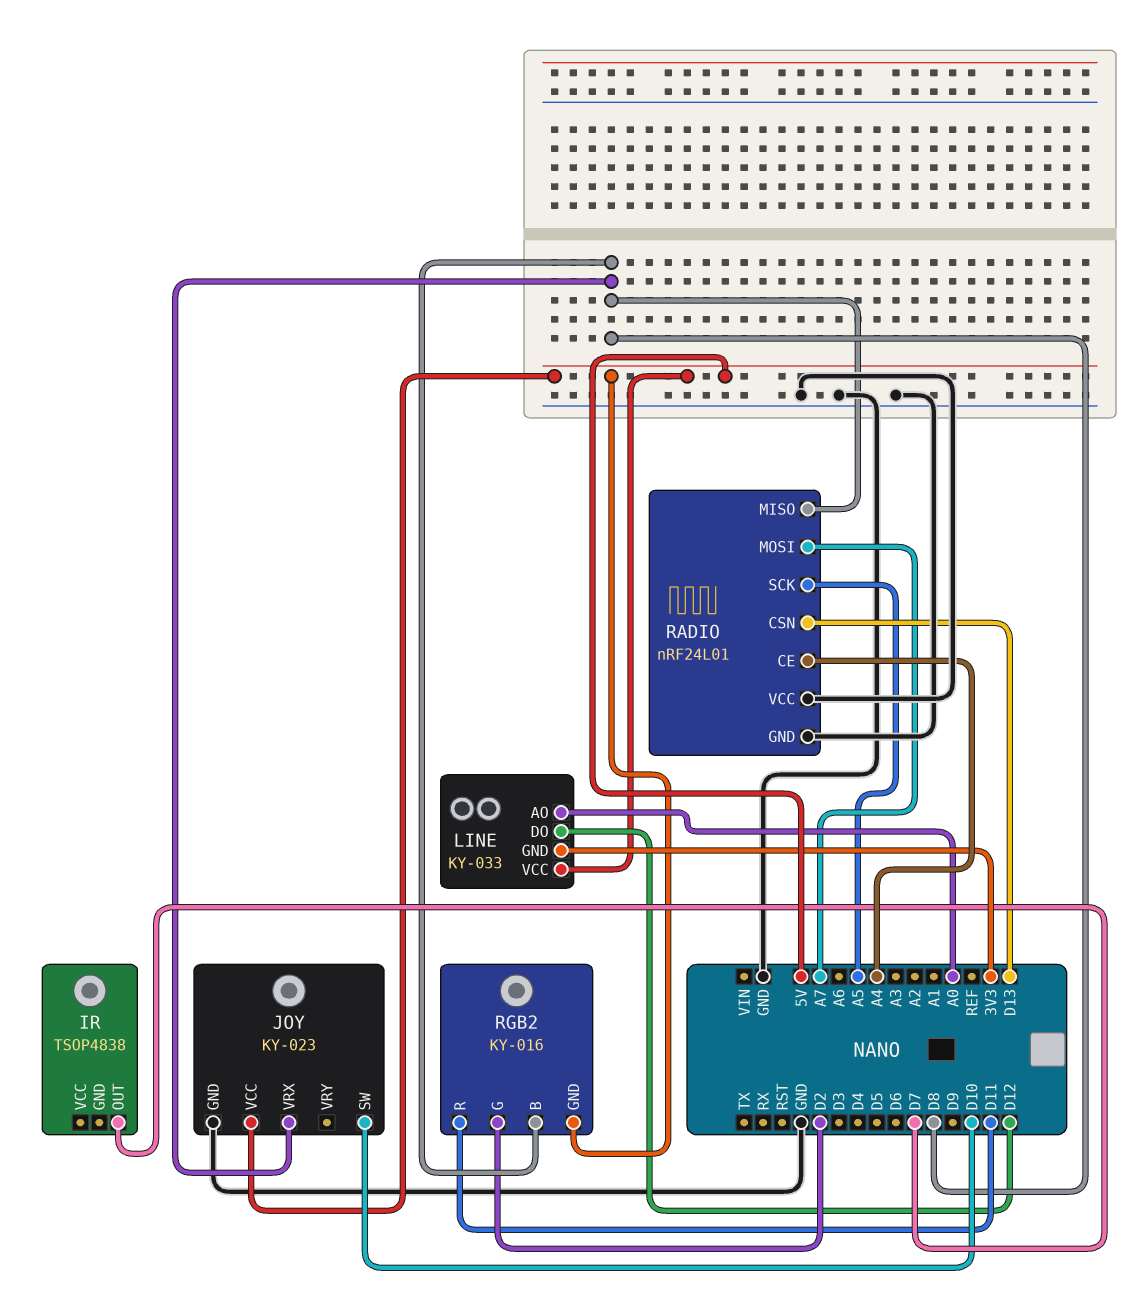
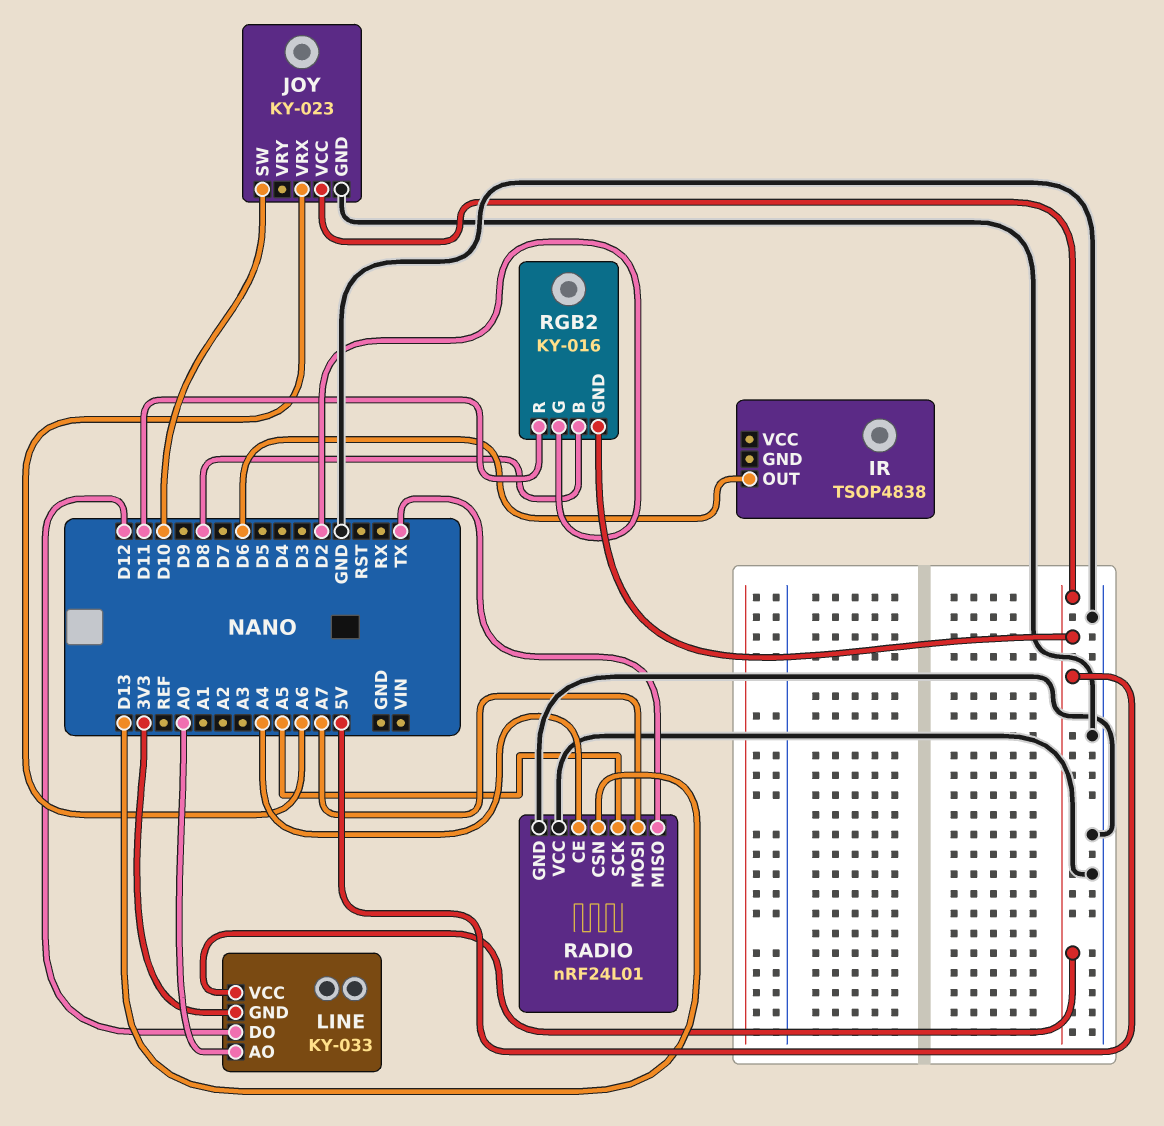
IR pin OUT: D7 -> D6
JOY pin VRX: D8 -> A6
RADIO pin MISO: D8 -> TX

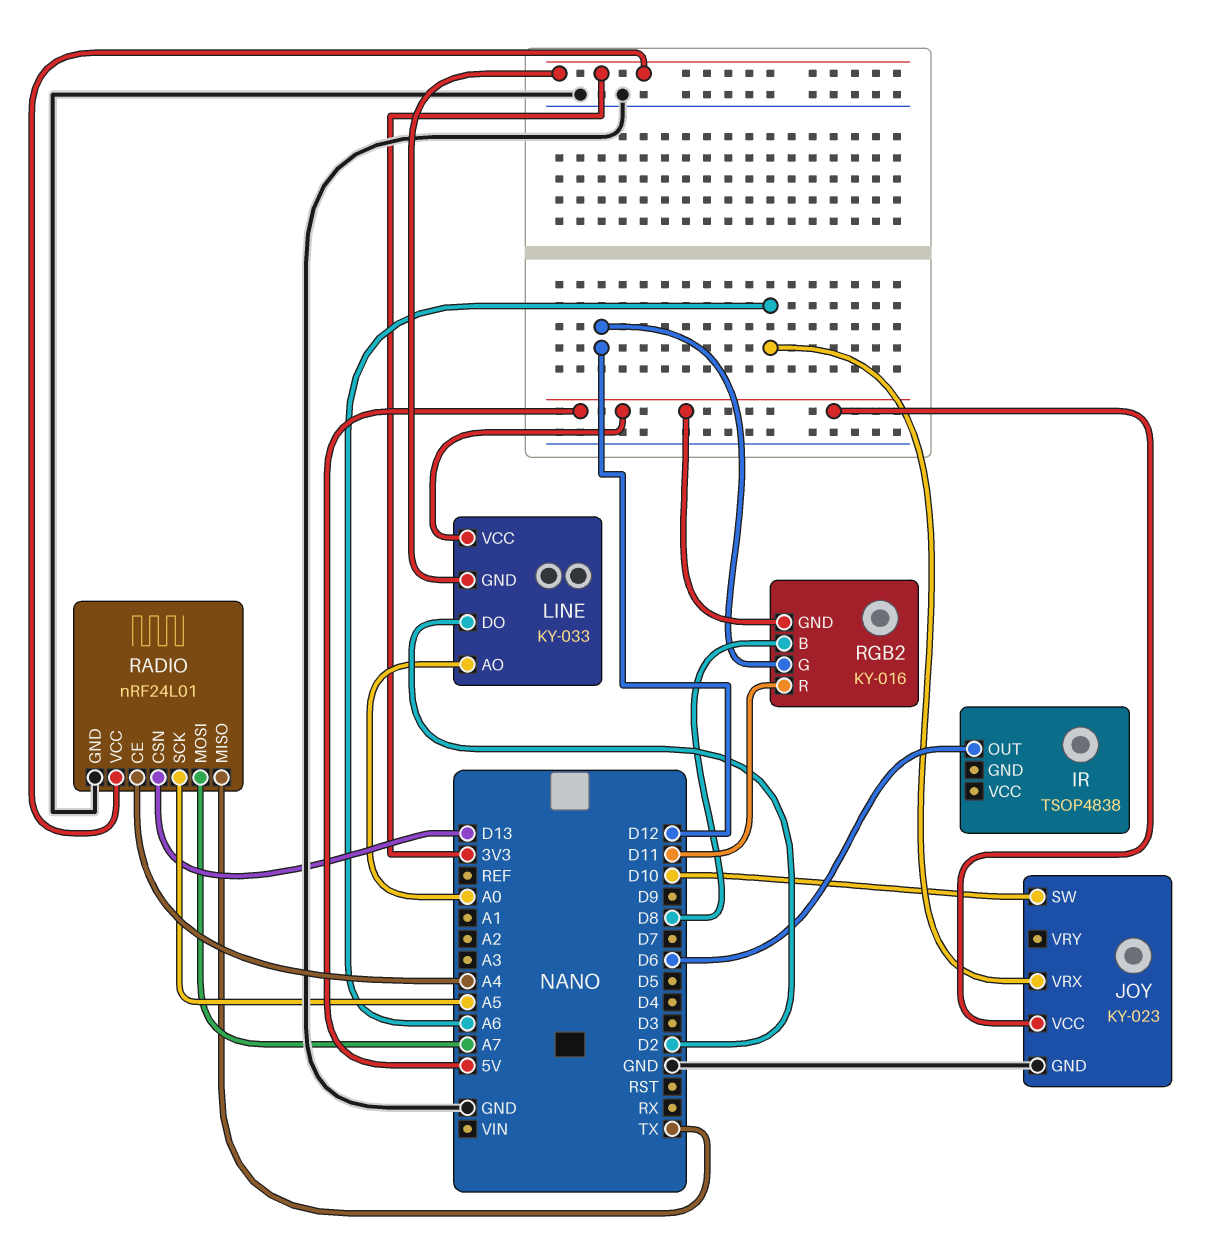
LINE pin DO: D12 -> D2
RADIO pin VCC: GND -> 3V3
RGB2 pin G: D2 -> D12

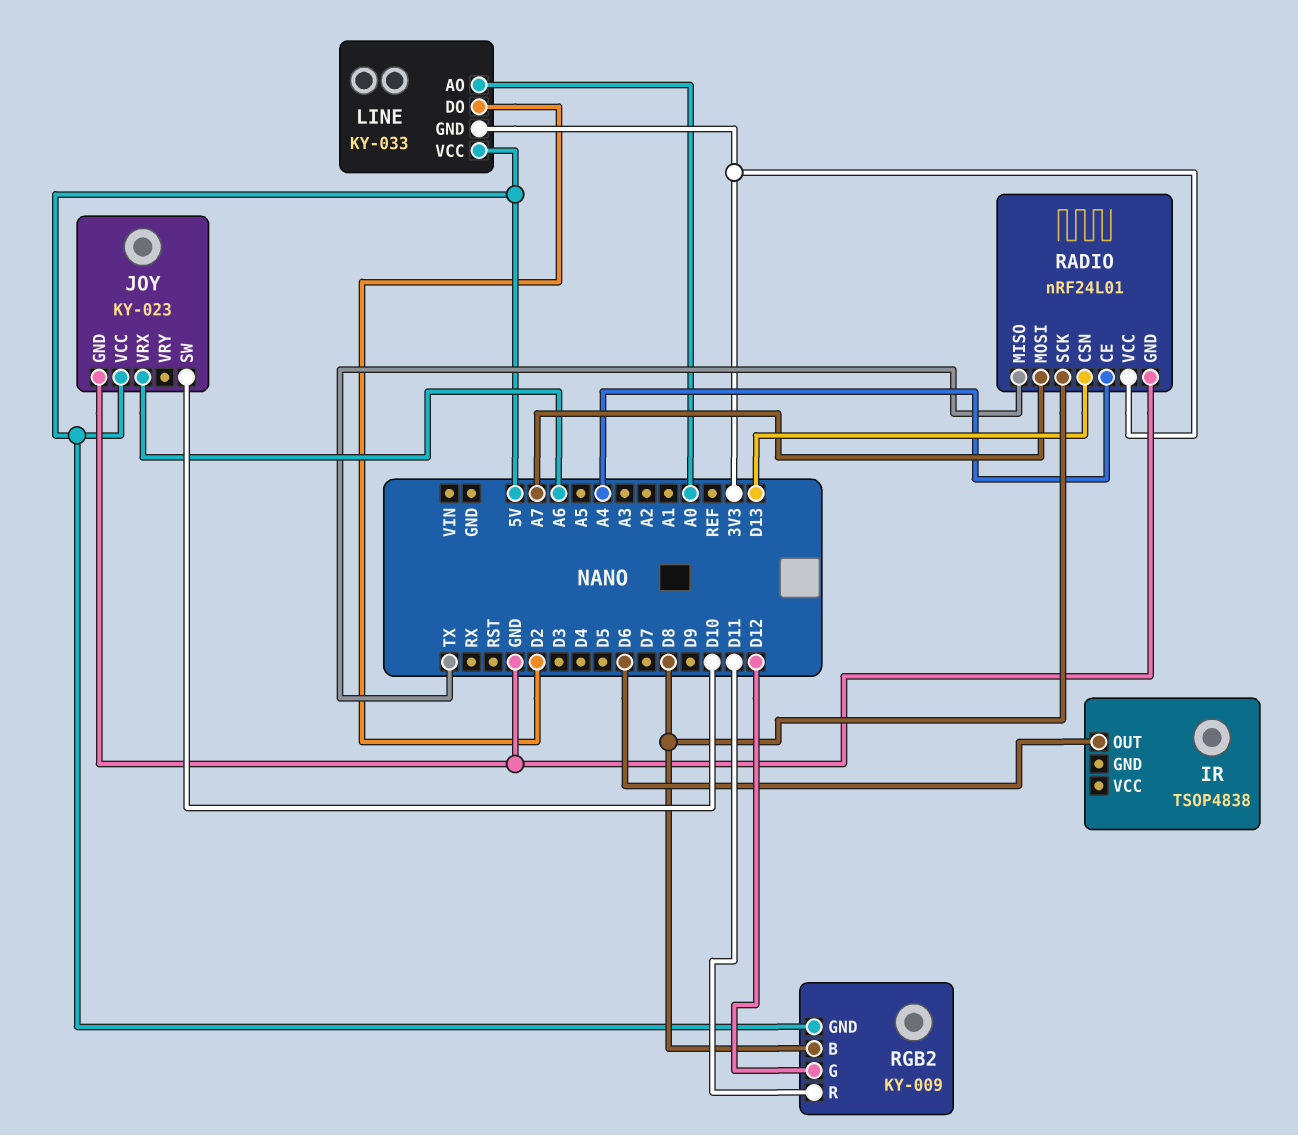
RADIO pin SCK: A5 -> D8
RGB2: KY-016 -> KY-009

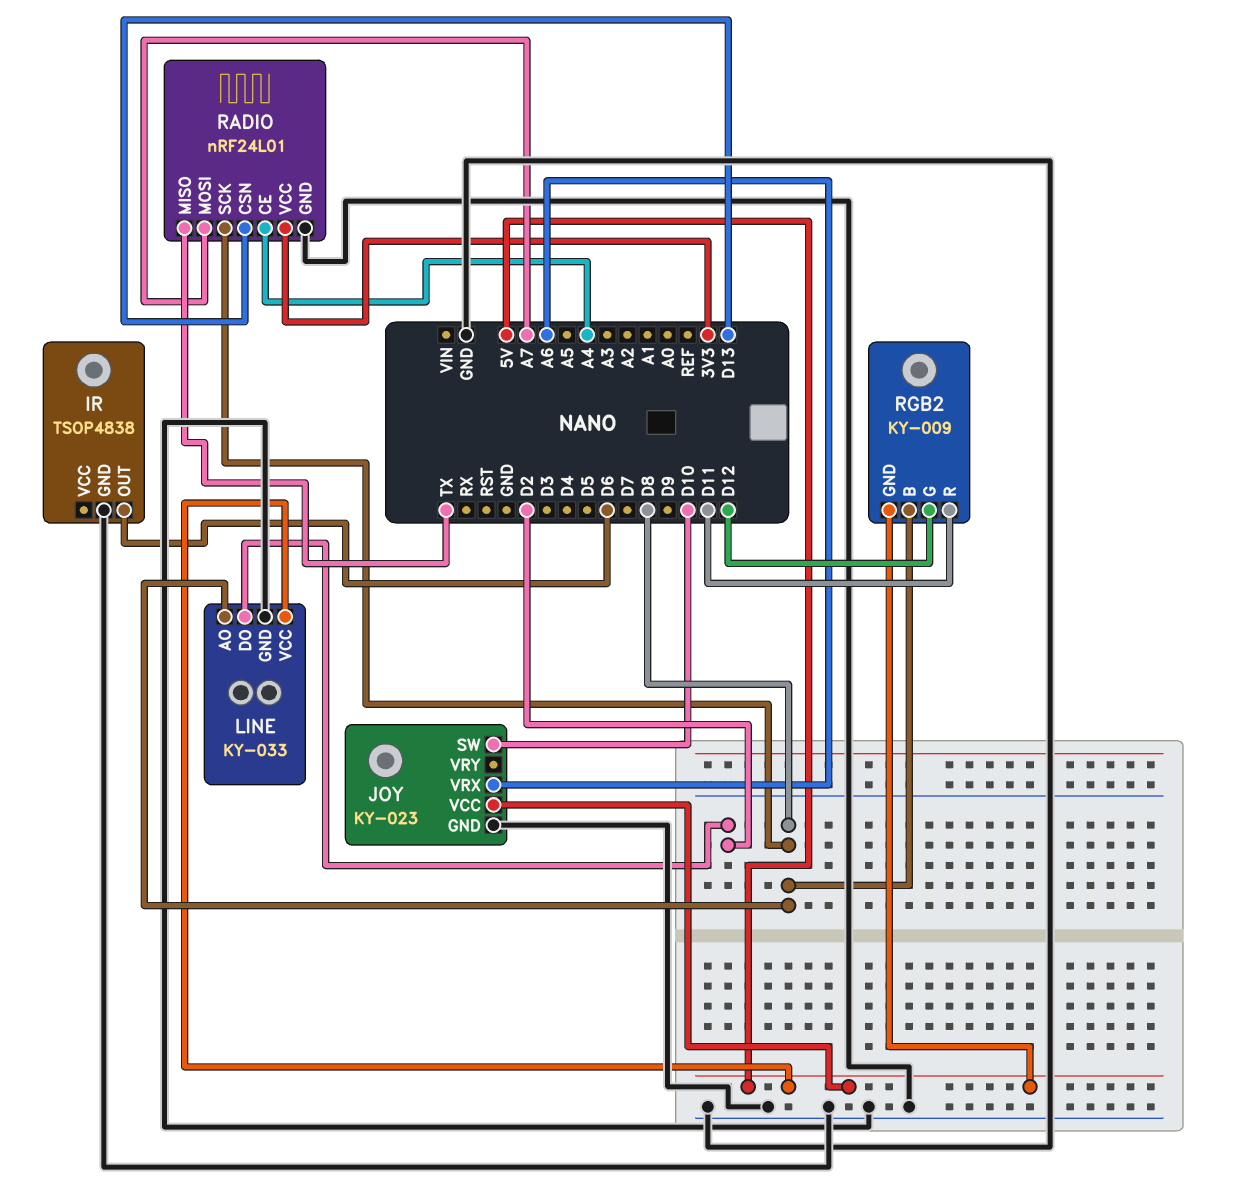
IR pin GND: none -> GND
LINE pin AO: A0 -> D8
LINE pin GND: 3V3 -> GND

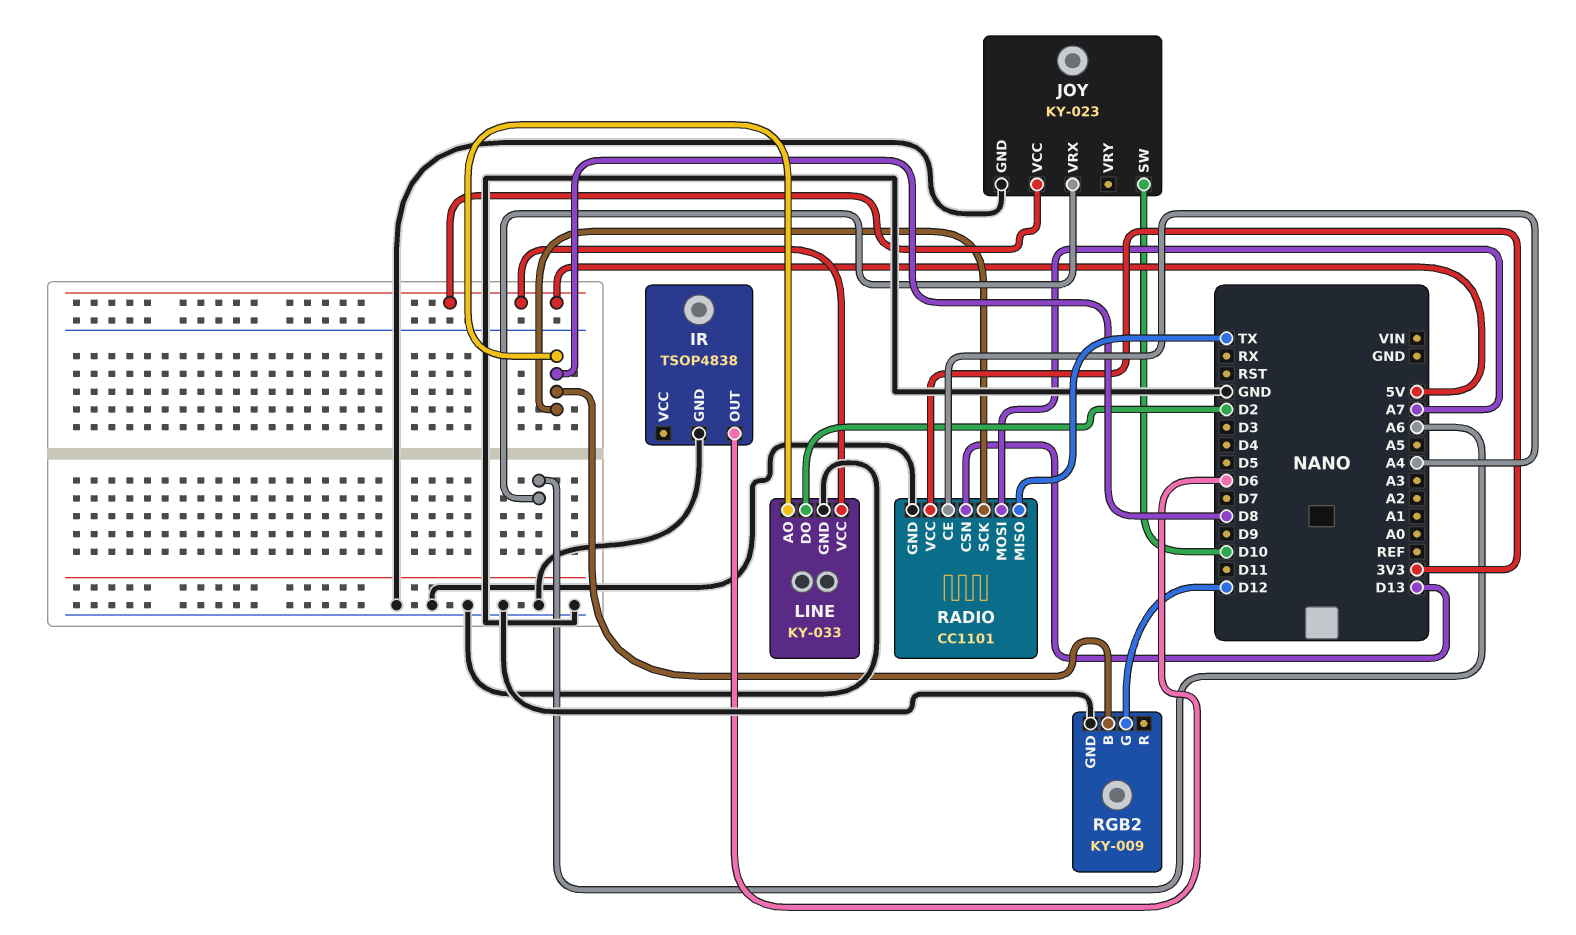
RADIO: nRF24L01 -> CC1101
RGB2 pin GND: 5V -> GND
RGB2 pin R: D11 -> none

